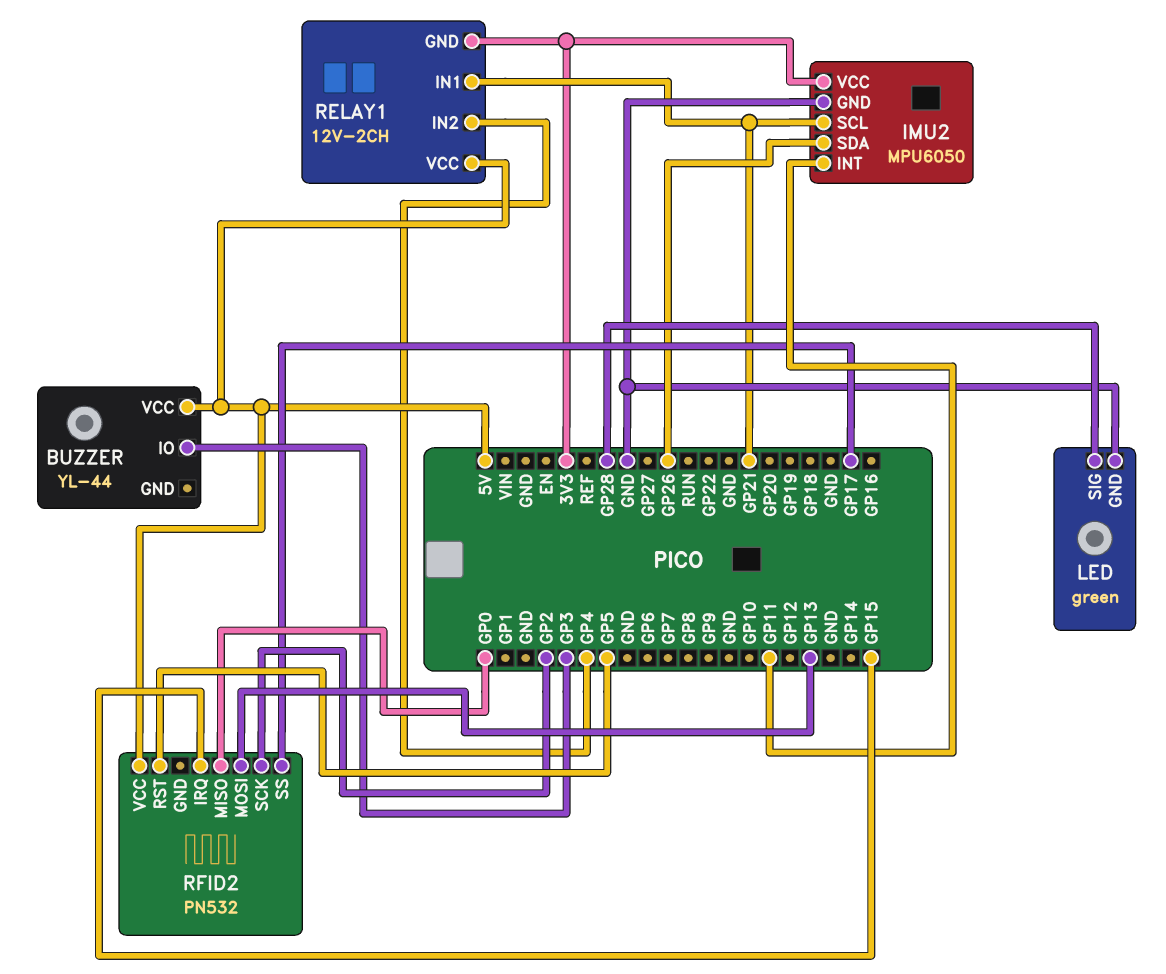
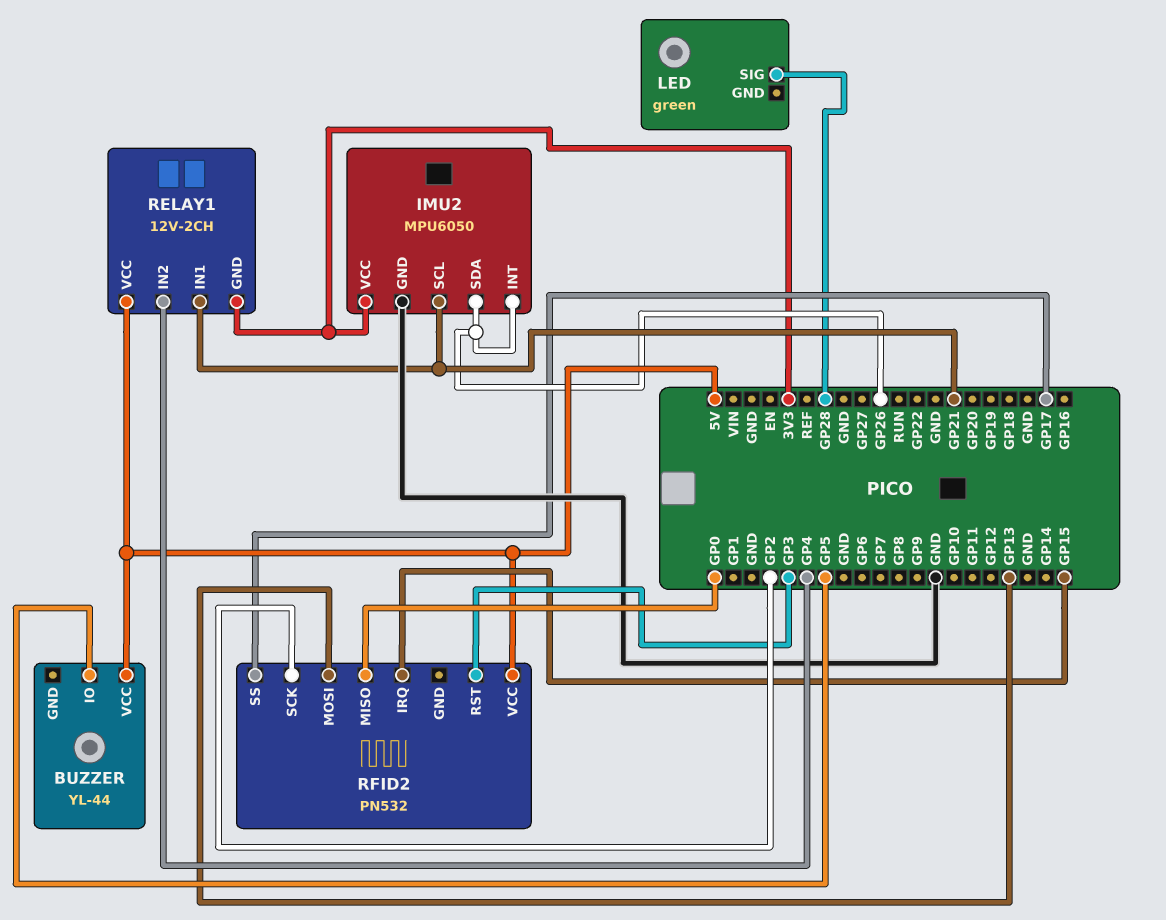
BUZZER pin IO: GP3 -> GP5
IMU2 pin INT: GP11 -> GP26
LED pin GND: GND -> none
RFID2 pin RST: GP5 -> GP3

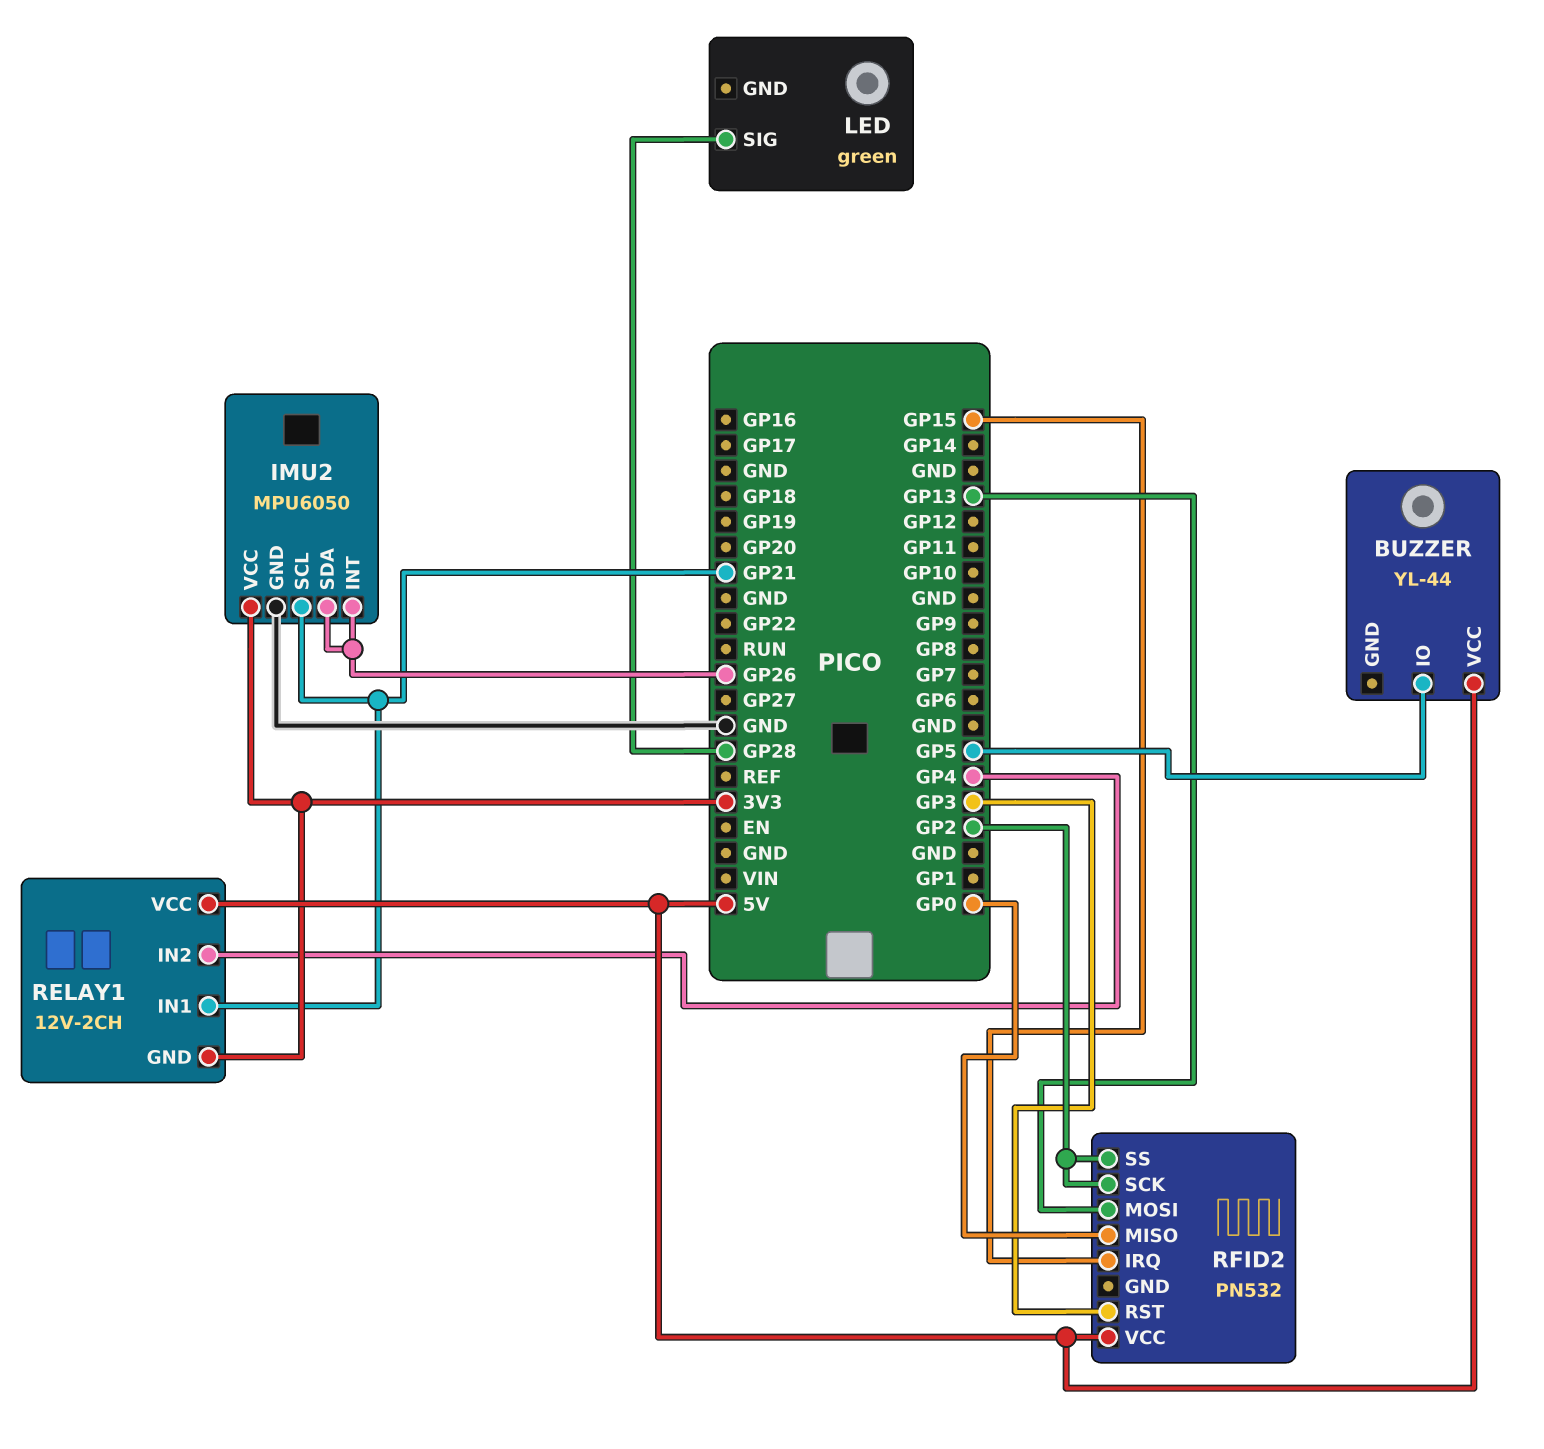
RFID2 pin SS: GP17 -> GP2

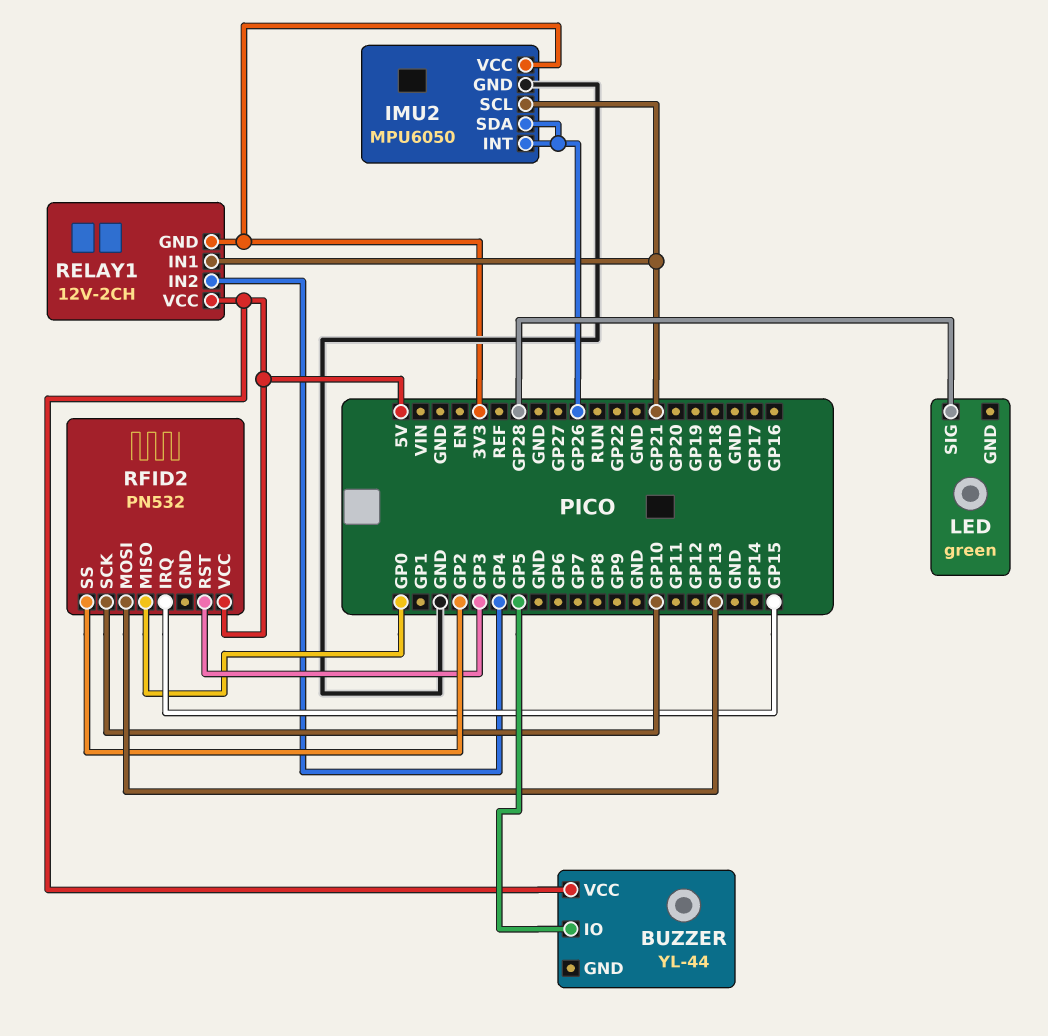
RFID2 pin SCK: GP2 -> GP10

